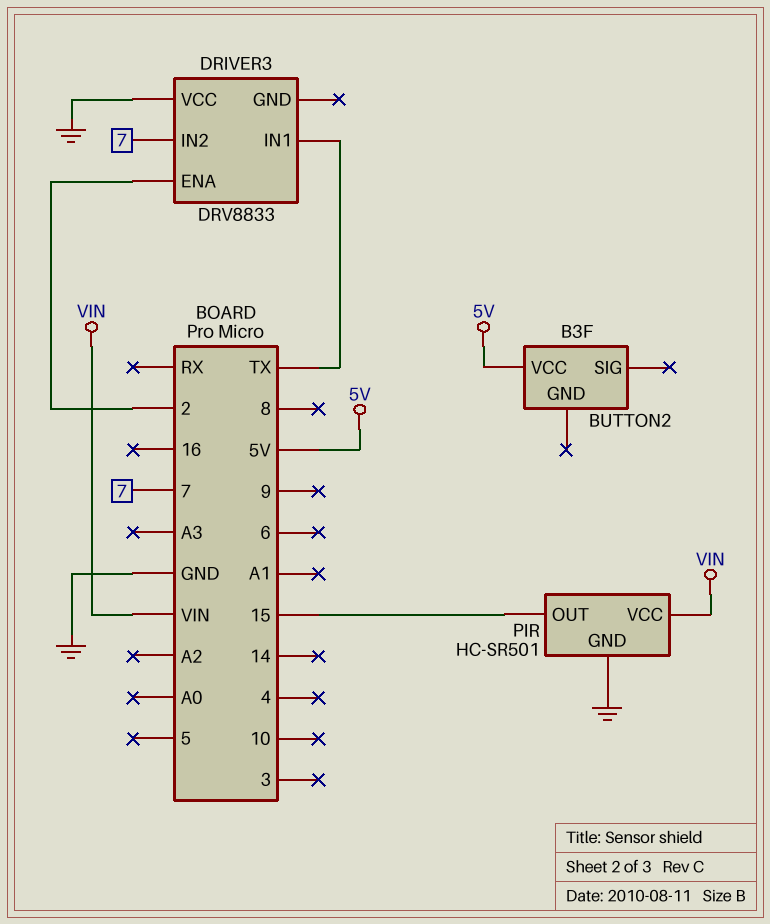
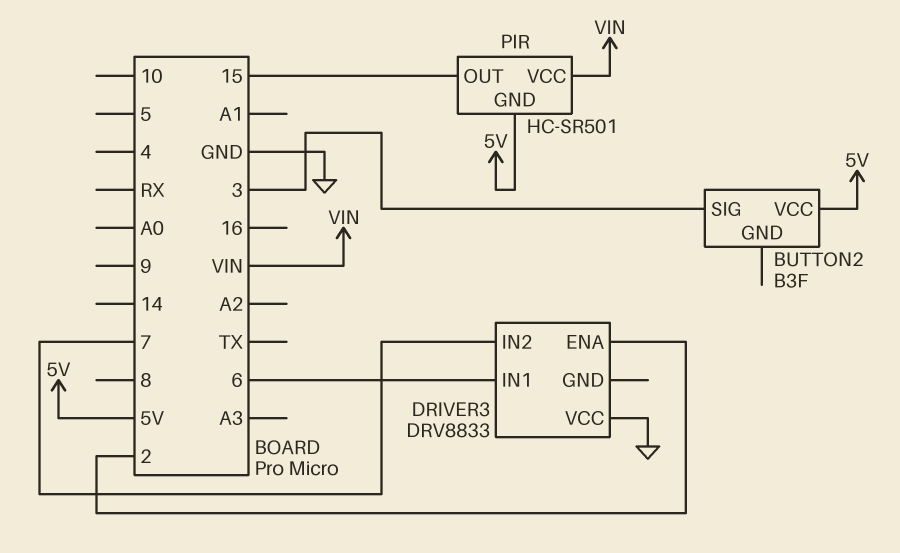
BUTTON2 pin SIG: none -> 3
DRIVER3 pin IN1: TX -> 6
PIR pin GND: GND -> 5V

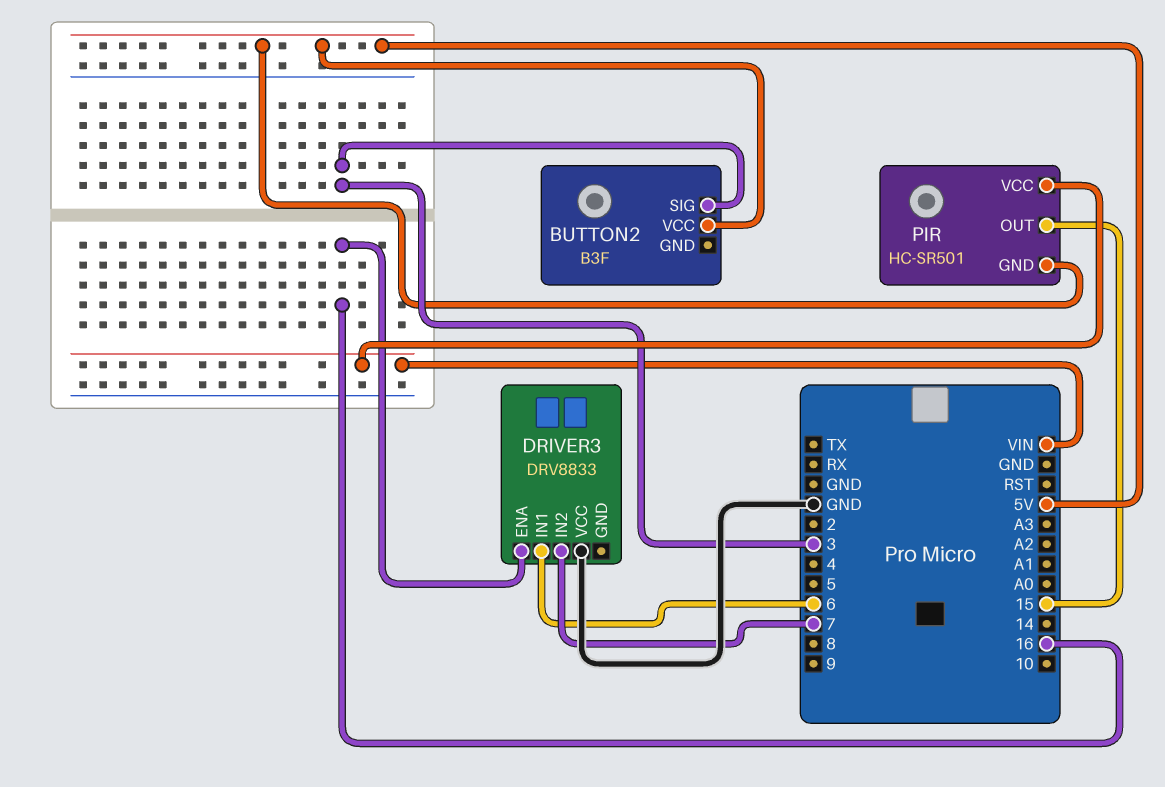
DRIVER3 pin ENA: 2 -> 16

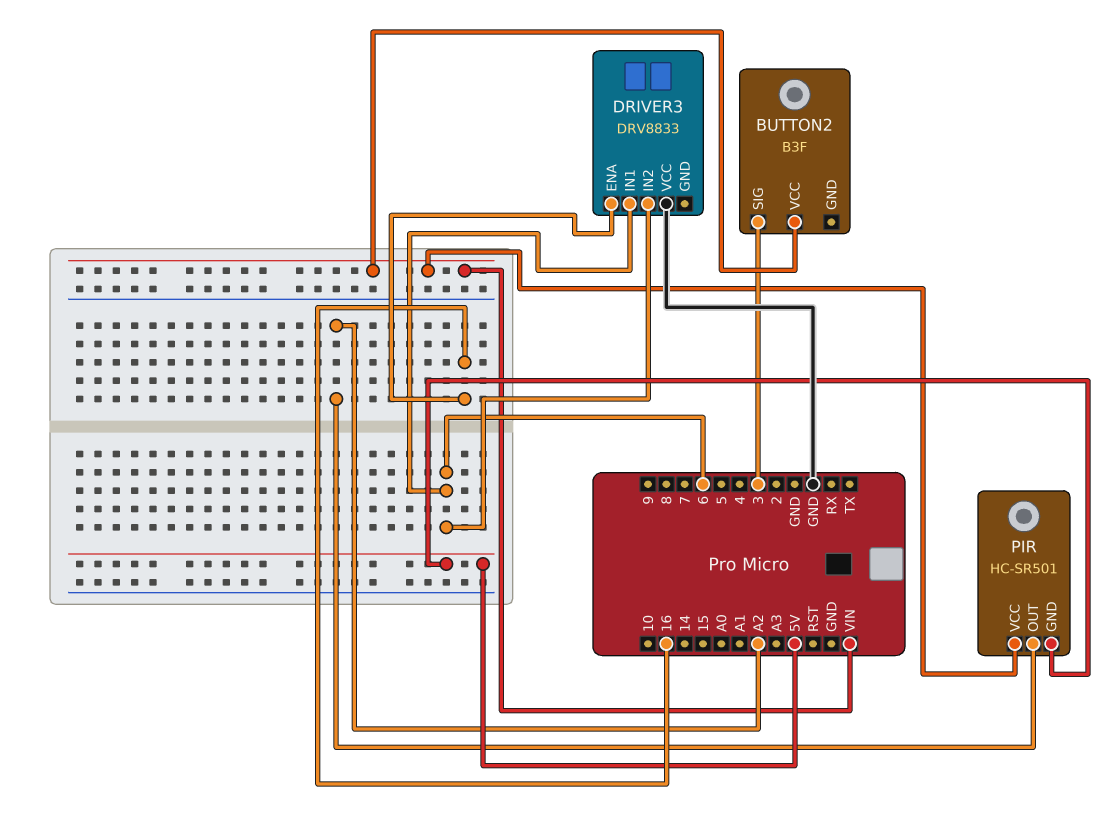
BUTTON2 pin VCC: 5V -> VIN
DRIVER3 pin IN2: 7 -> 6
PIR pin OUT: 15 -> A2

